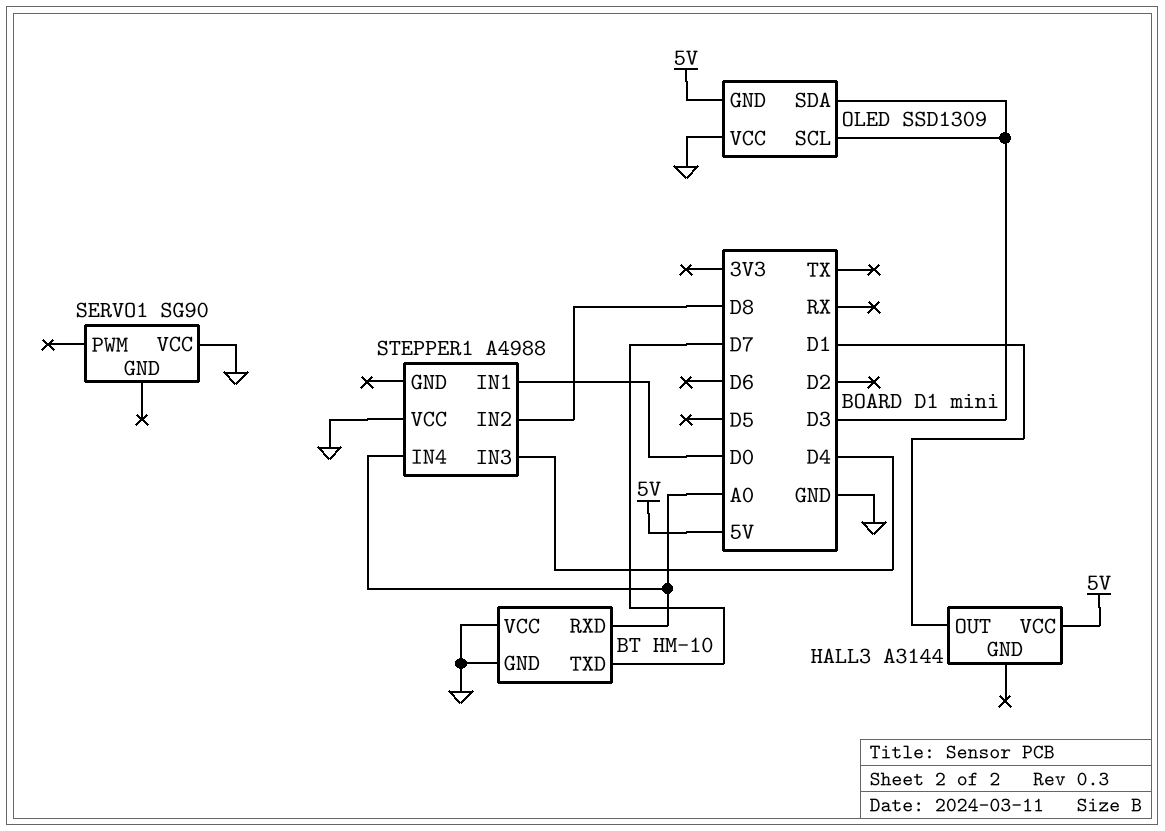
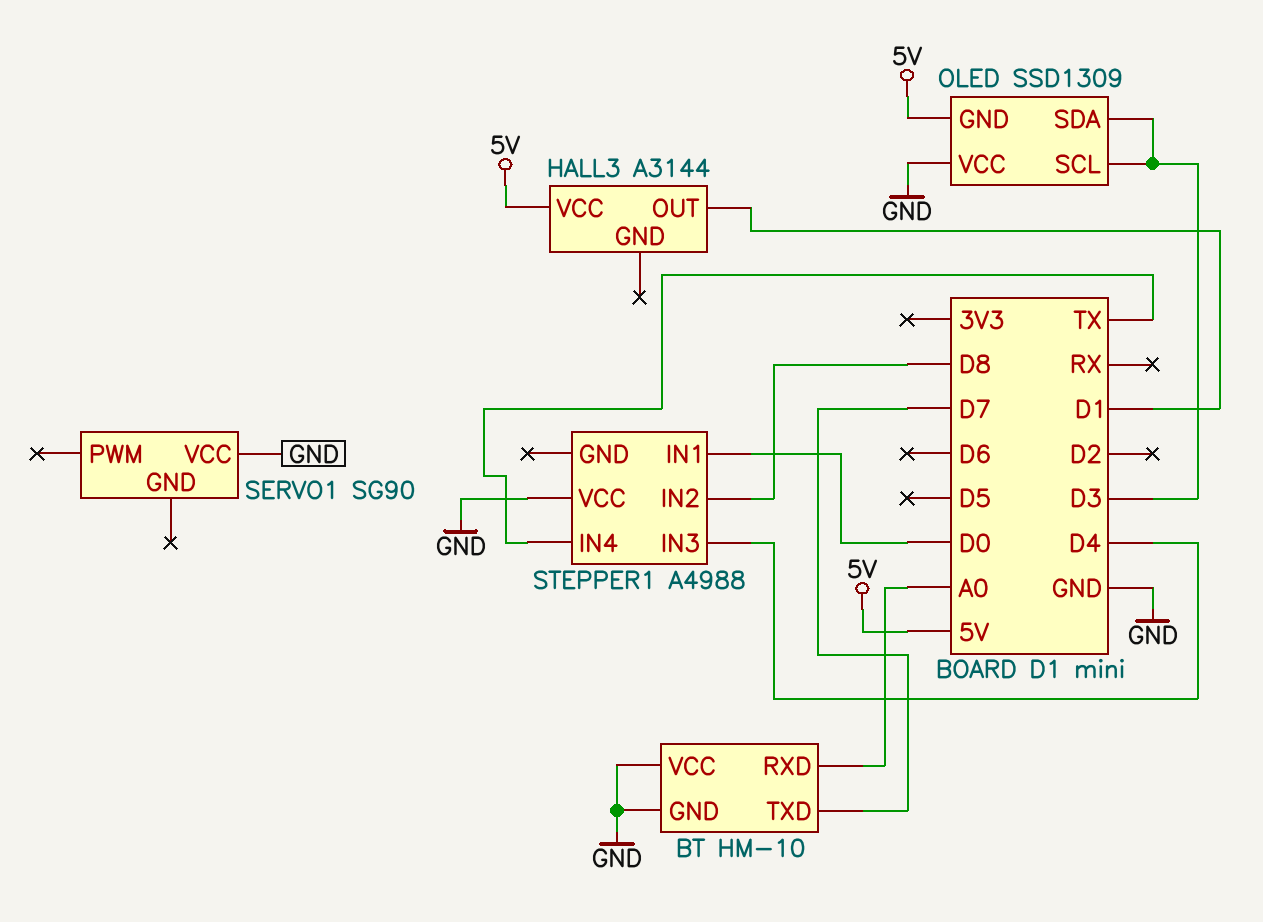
STEPPER1 pin IN4: A0 -> TX

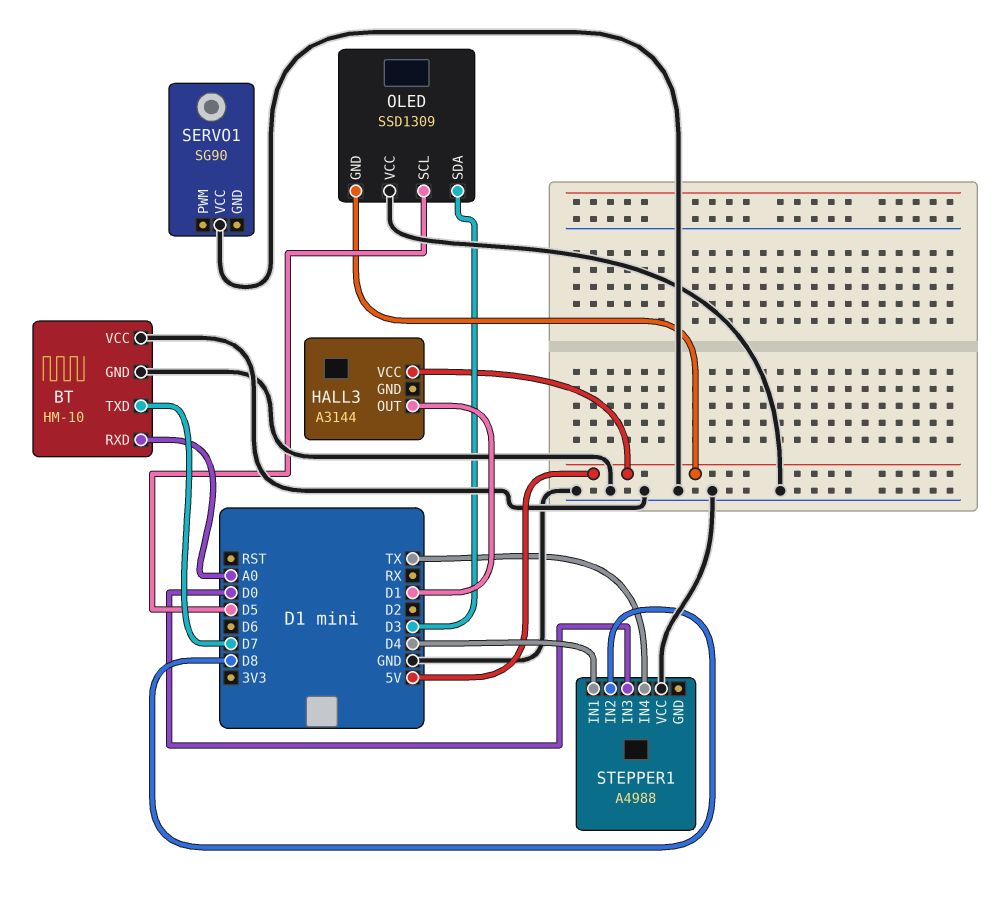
OLED pin SCL: D3 -> D5
STEPPER1 pin IN1: D0 -> D4
STEPPER1 pin IN3: D4 -> D0

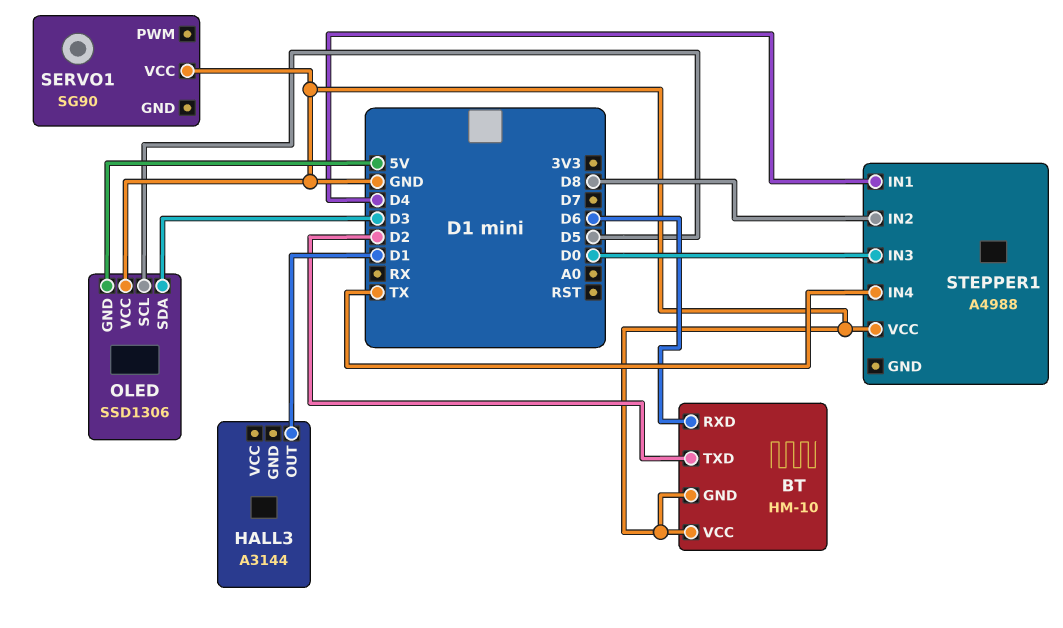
BT pin RXD: A0 -> D6
BT pin TXD: D7 -> D2
HALL3 pin VCC: 5V -> none
OLED: SSD1309 -> SSD1306

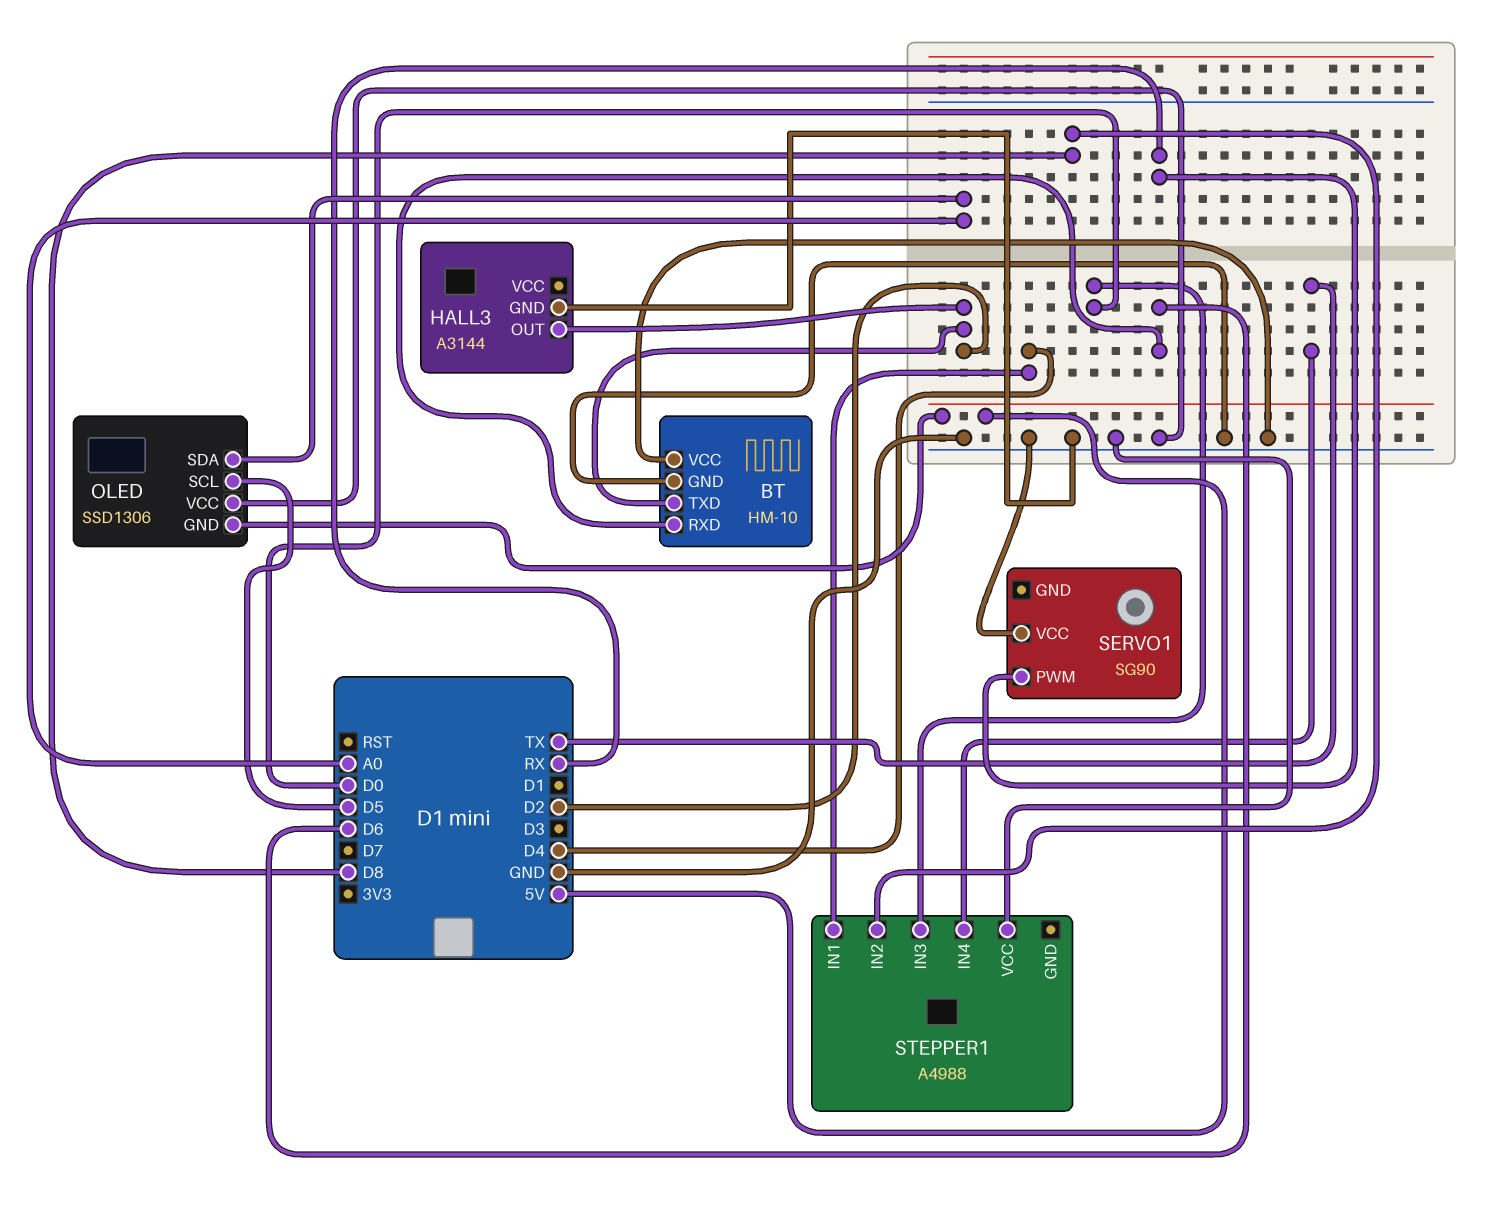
HALL3 pin GND: none -> GND
HALL3 pin OUT: D1 -> D2
OLED pin SDA: D3 -> A0
SERVO1 pin PWM: none -> RX

